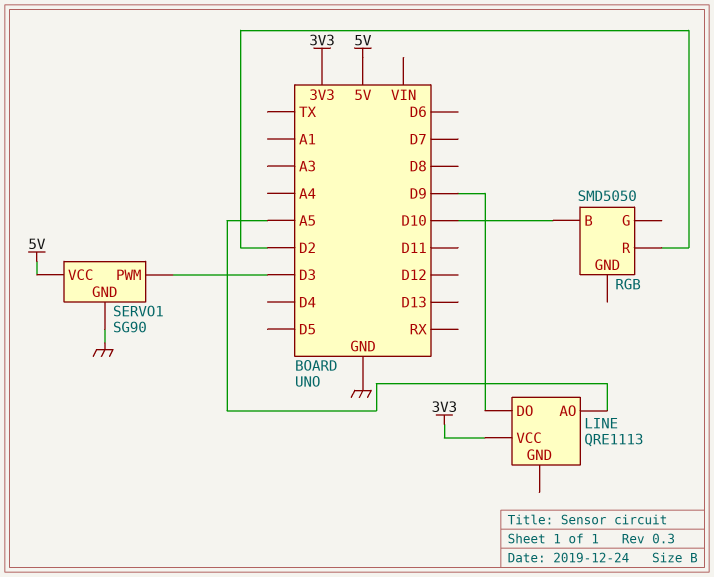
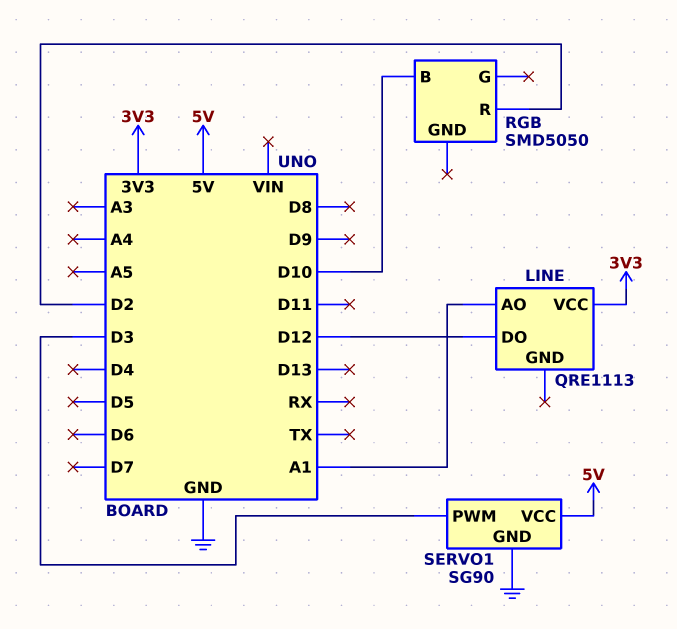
LINE pin AO: A5 -> A1
LINE pin DO: D9 -> D12

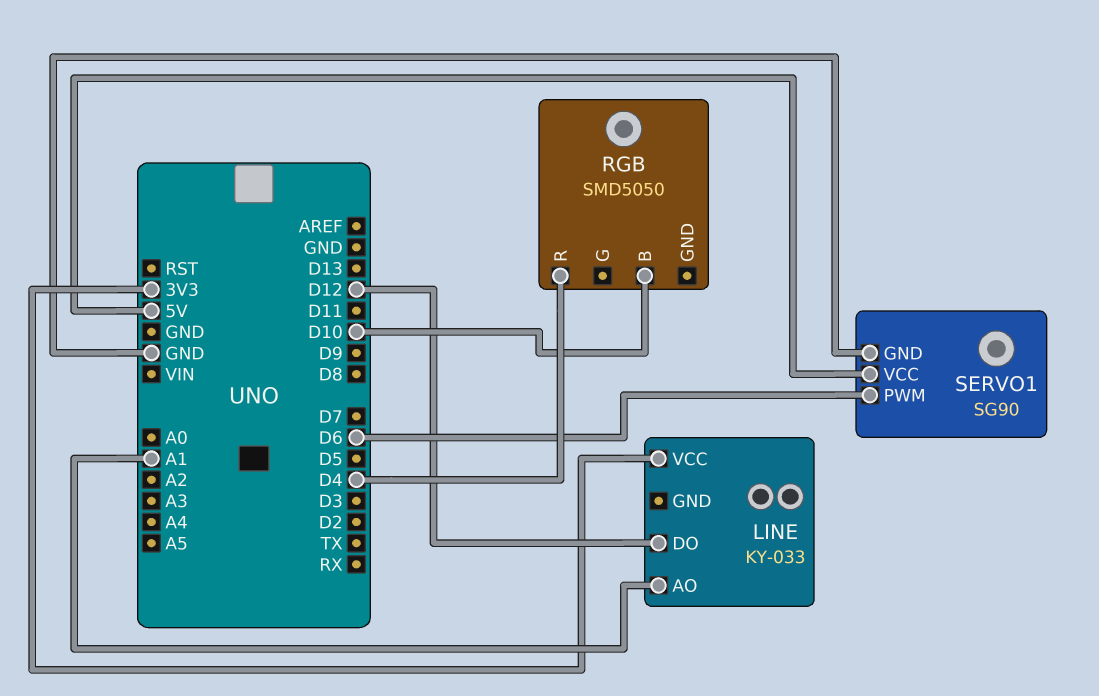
LINE: QRE1113 -> KY-033
RGB pin R: D2 -> D4
SERVO1 pin PWM: D3 -> D6

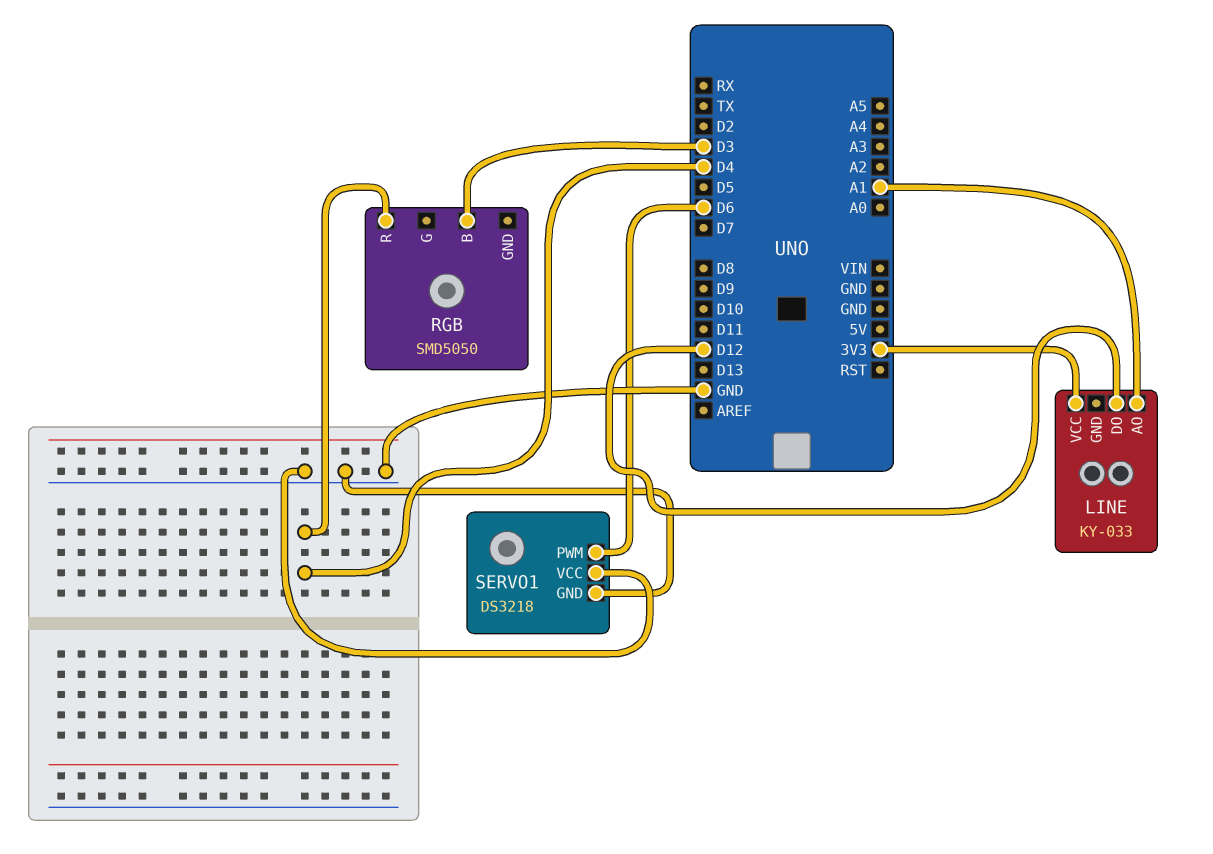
RGB pin B: D10 -> D3
SERVO1: SG90 -> DS3218
SERVO1 pin VCC: 5V -> GND

